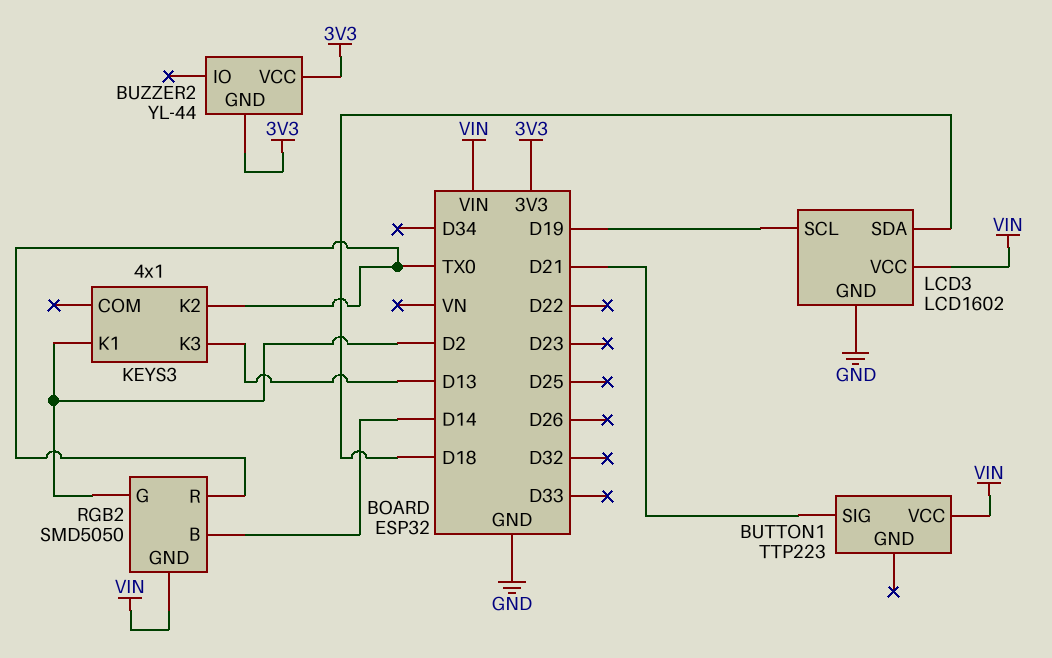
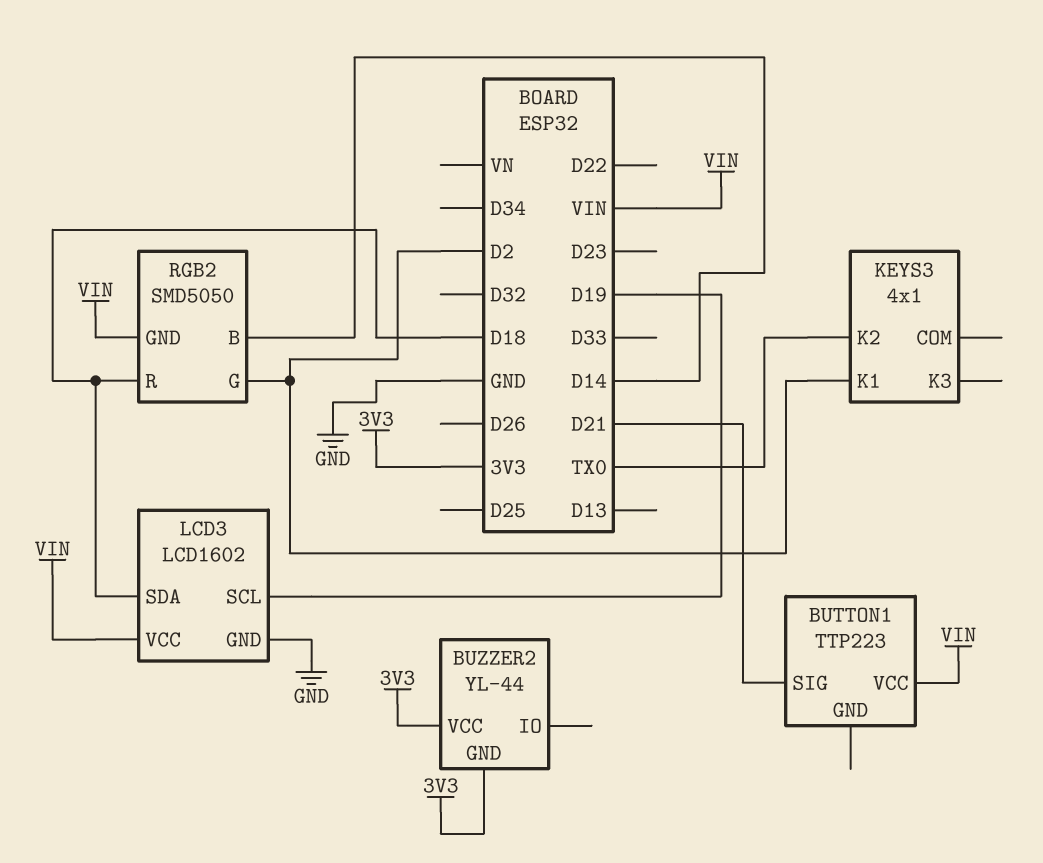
KEYS3 pin K3: D13 -> none
RGB2 pin R: TX0 -> D18

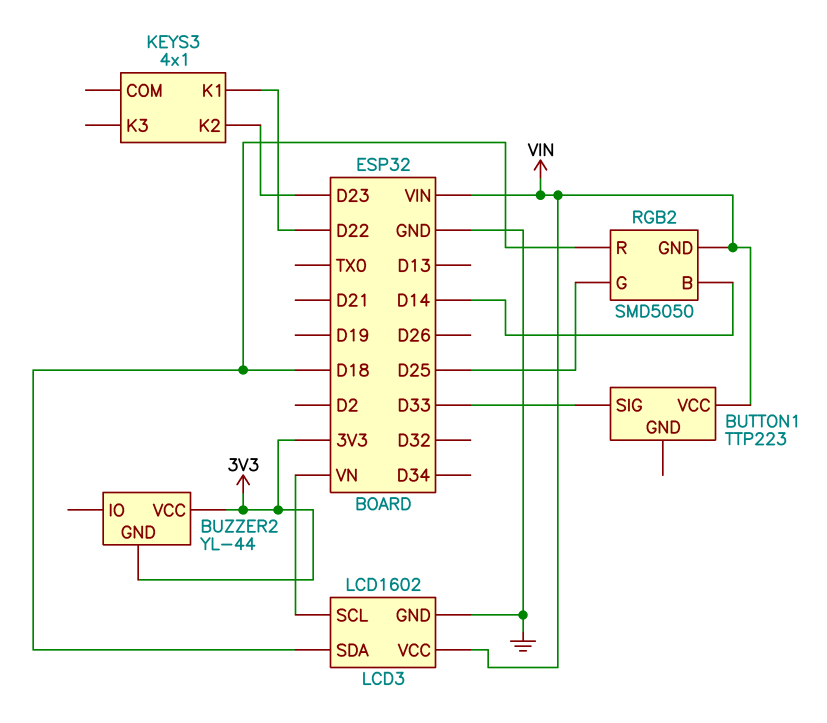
BUTTON1 pin SIG: D21 -> D33
KEYS3 pin K1: D2 -> D22
KEYS3 pin K2: TX0 -> D23
LCD3 pin SCL: D19 -> VN
RGB2 pin G: D2 -> D25

